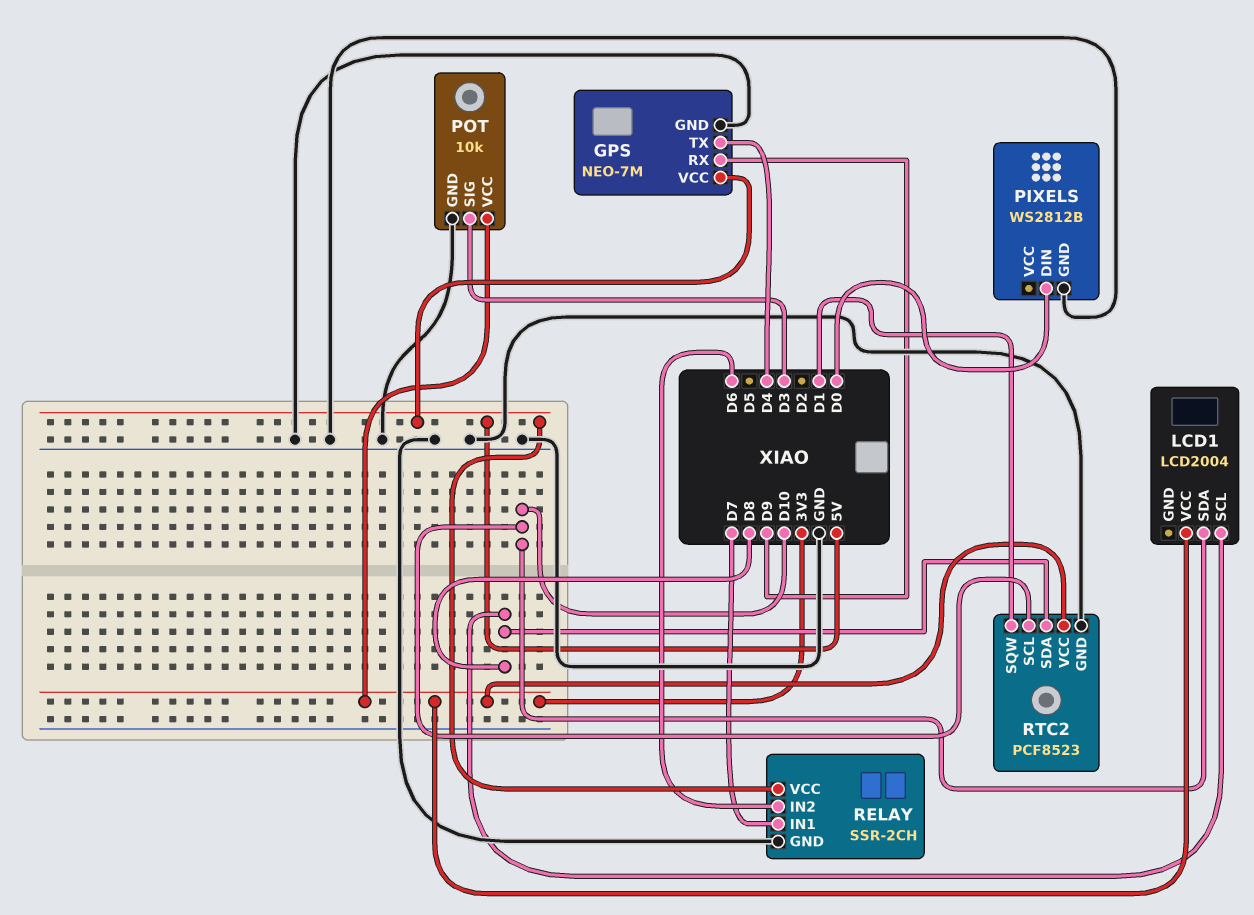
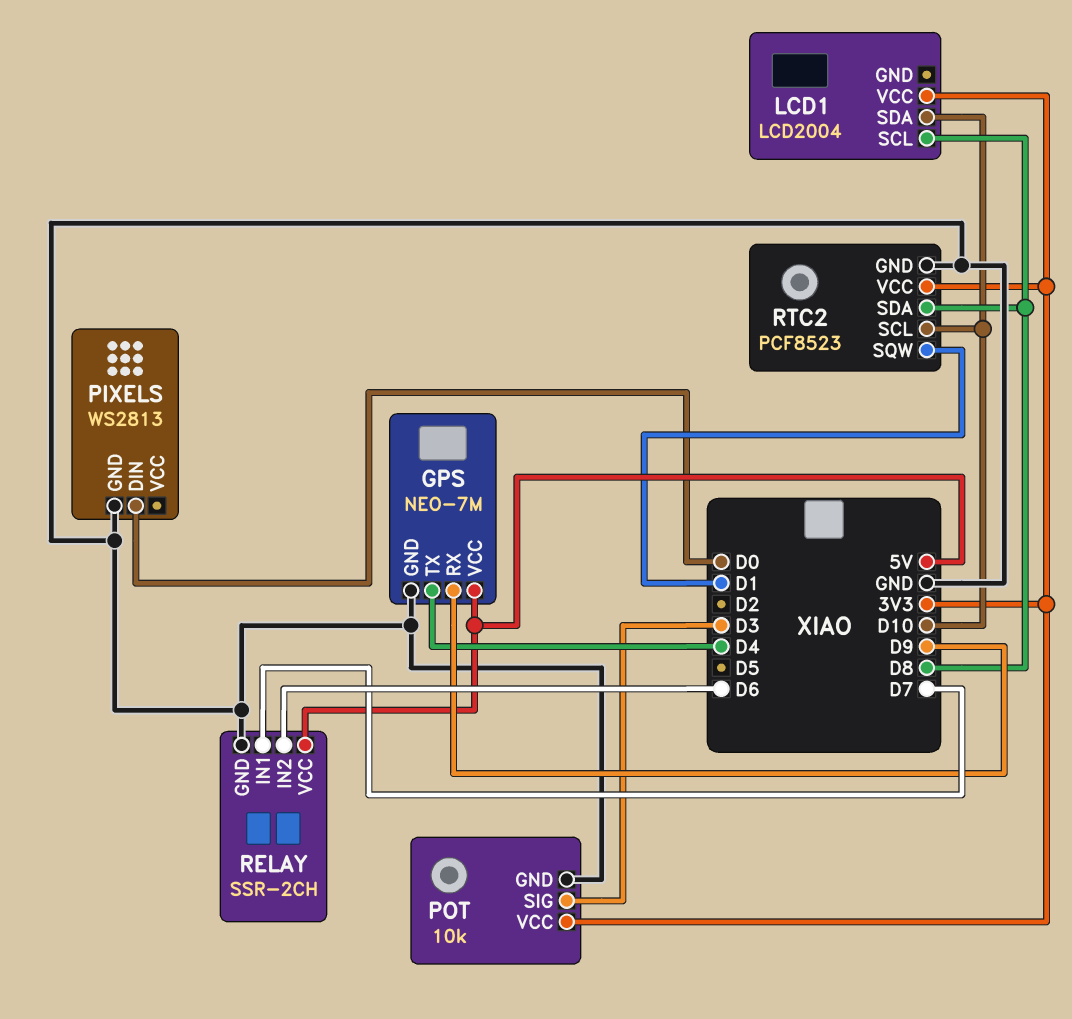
PIXELS: WS2812B -> WS2813

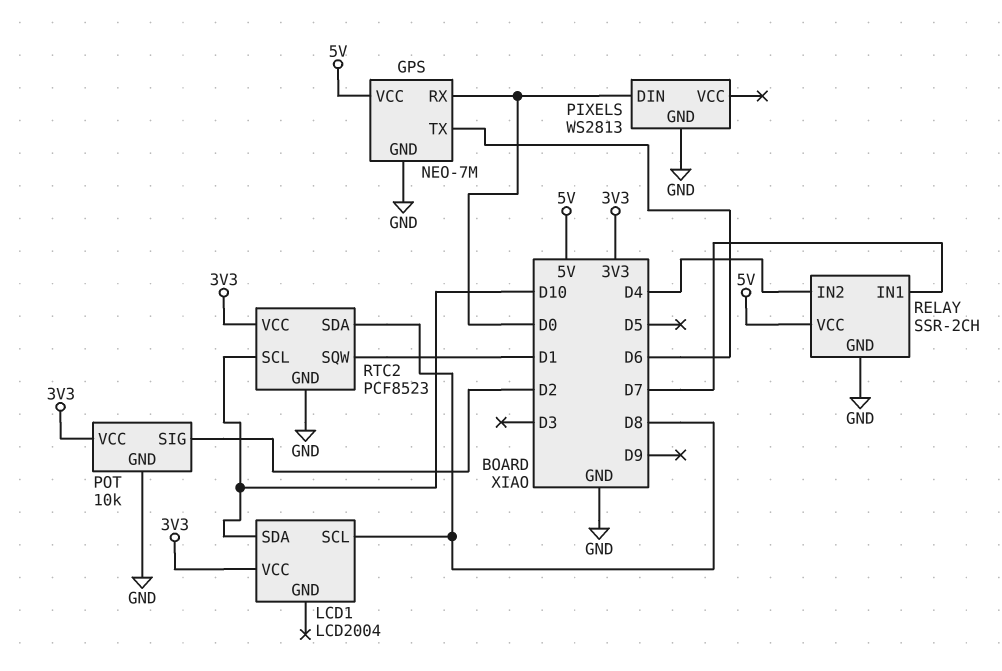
GPS pin RX: D9 -> D0
GPS pin TX: D4 -> D6
POT pin SIG: D3 -> D2
RELAY pin IN2: D6 -> D4

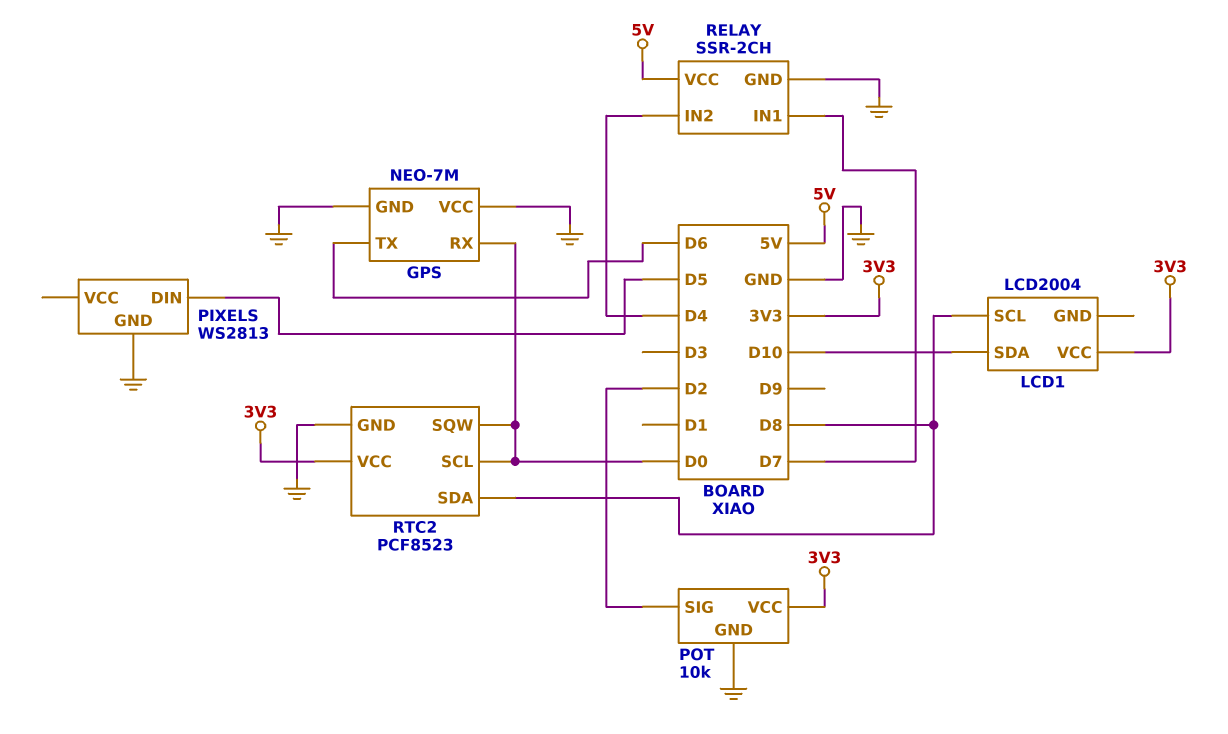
GPS pin VCC: 5V -> GND
PIXELS pin DIN: D0 -> D5
RTC2 pin SCL: D10 -> D0
RTC2 pin SQW: D1 -> D0

